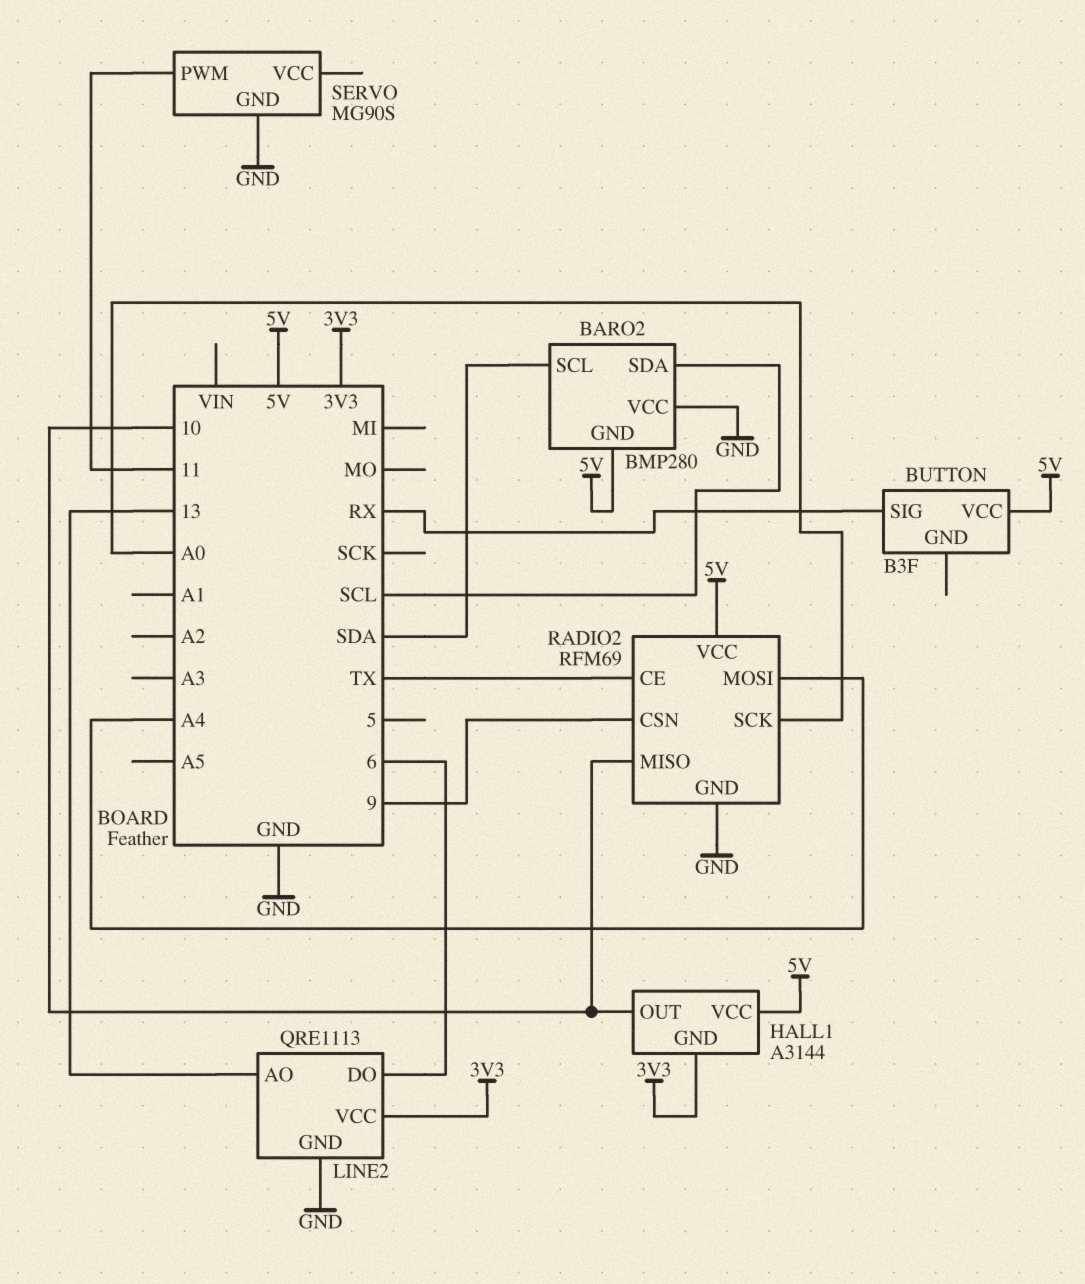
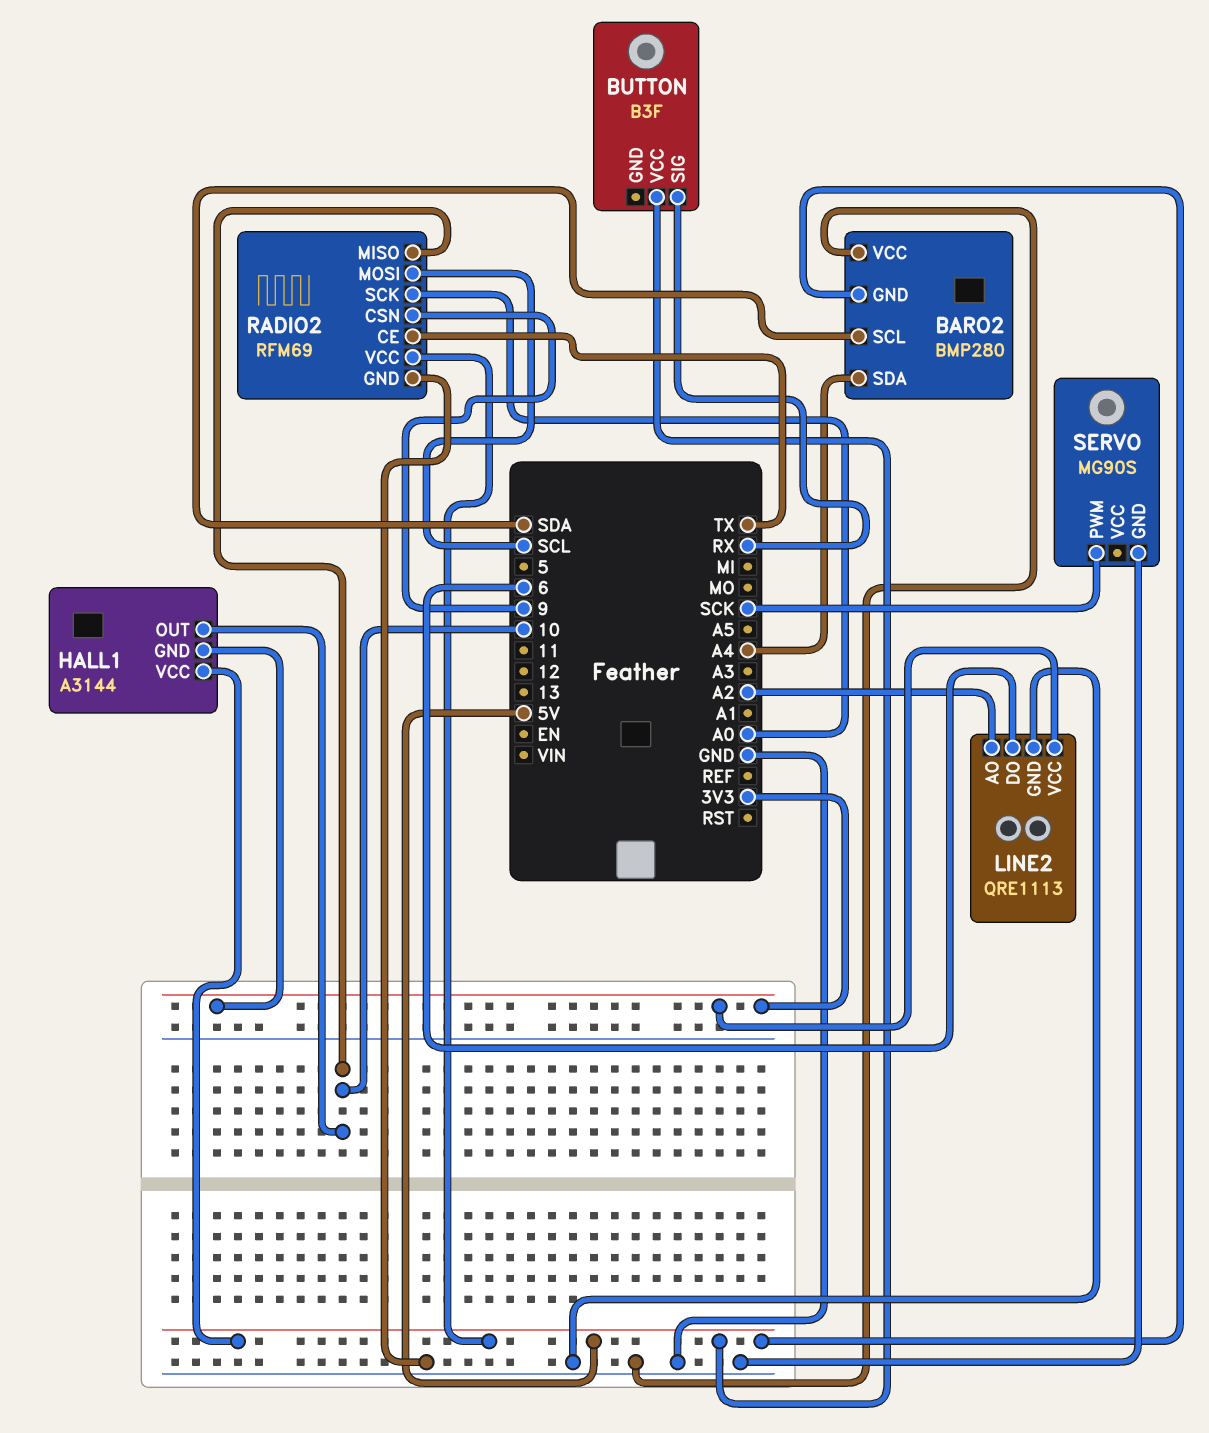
BARO2 pin SDA: SCL -> A4
LINE2 pin AO: 13 -> A2
RADIO2 pin MOSI: A4 -> SCL
SERVO pin PWM: 11 -> SCK

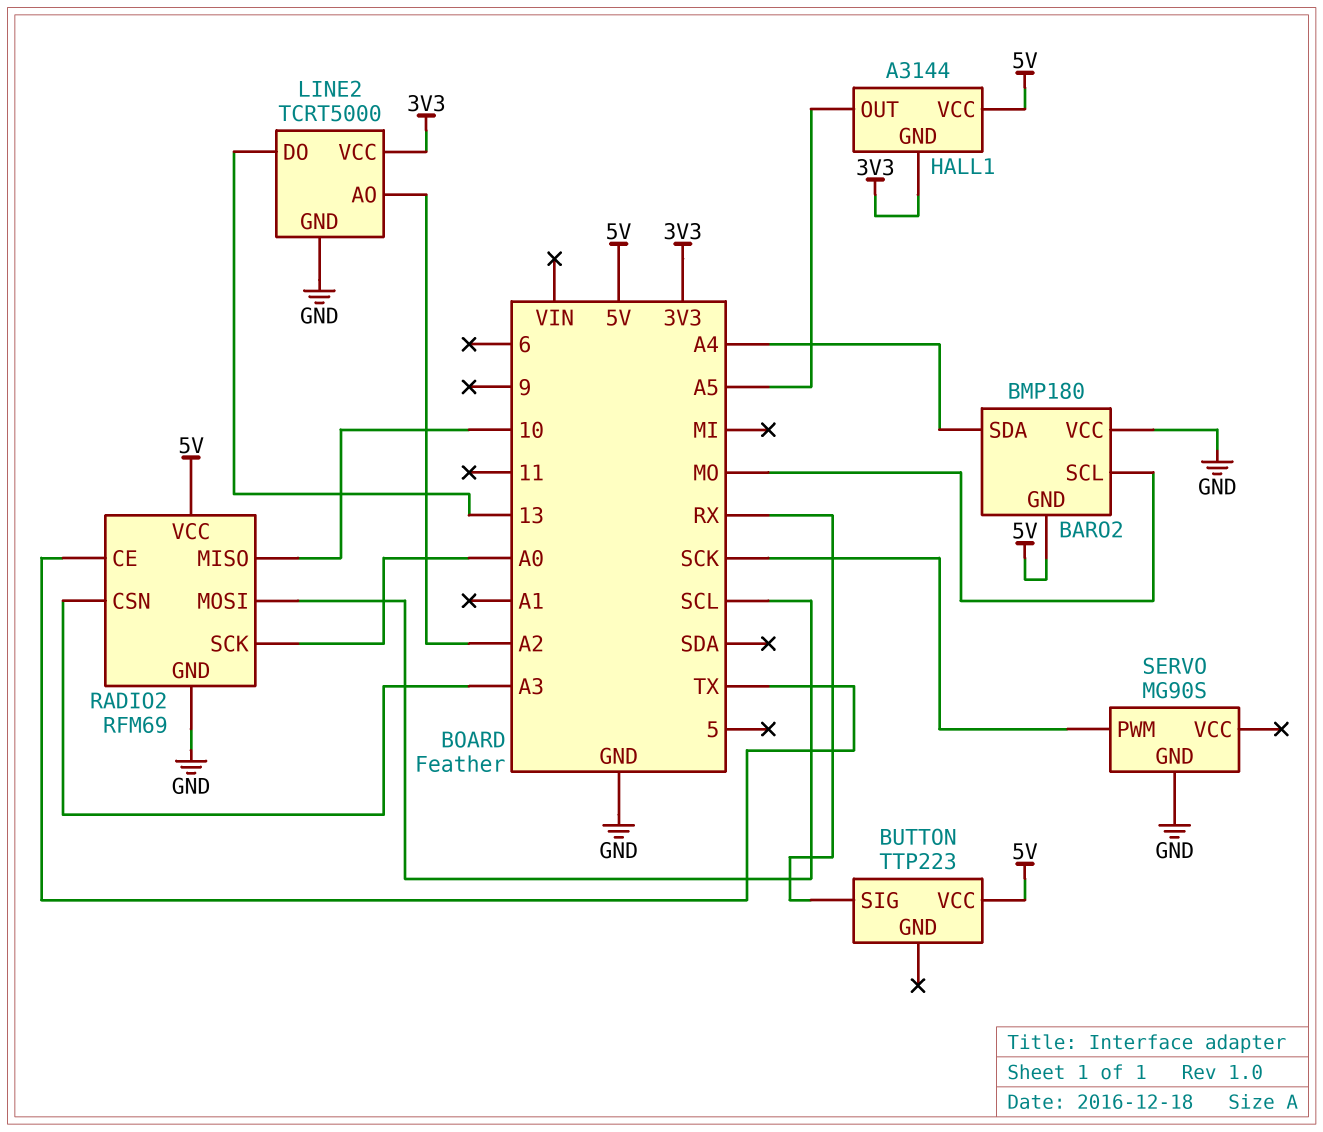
BARO2: BMP280 -> BMP180
BARO2 pin SCL: SDA -> MO
BUTTON: B3F -> TTP223
HALL1 pin OUT: 10 -> A5
LINE2: QRE1113 -> TCRT5000
LINE2 pin DO: 6 -> 13
RADIO2 pin CSN: 9 -> A3

